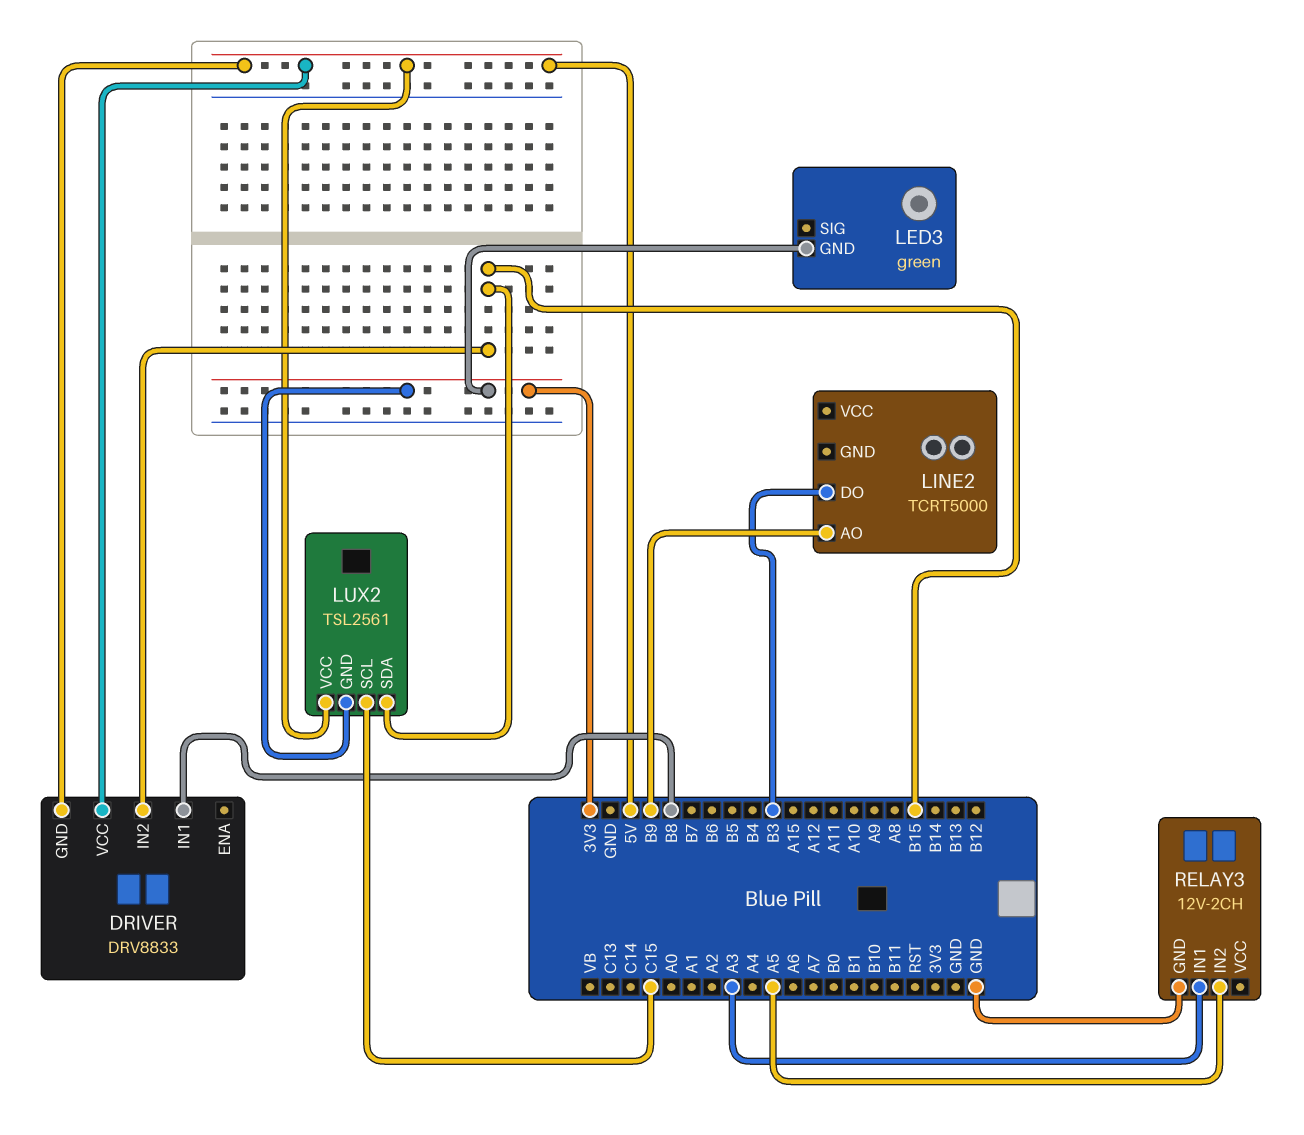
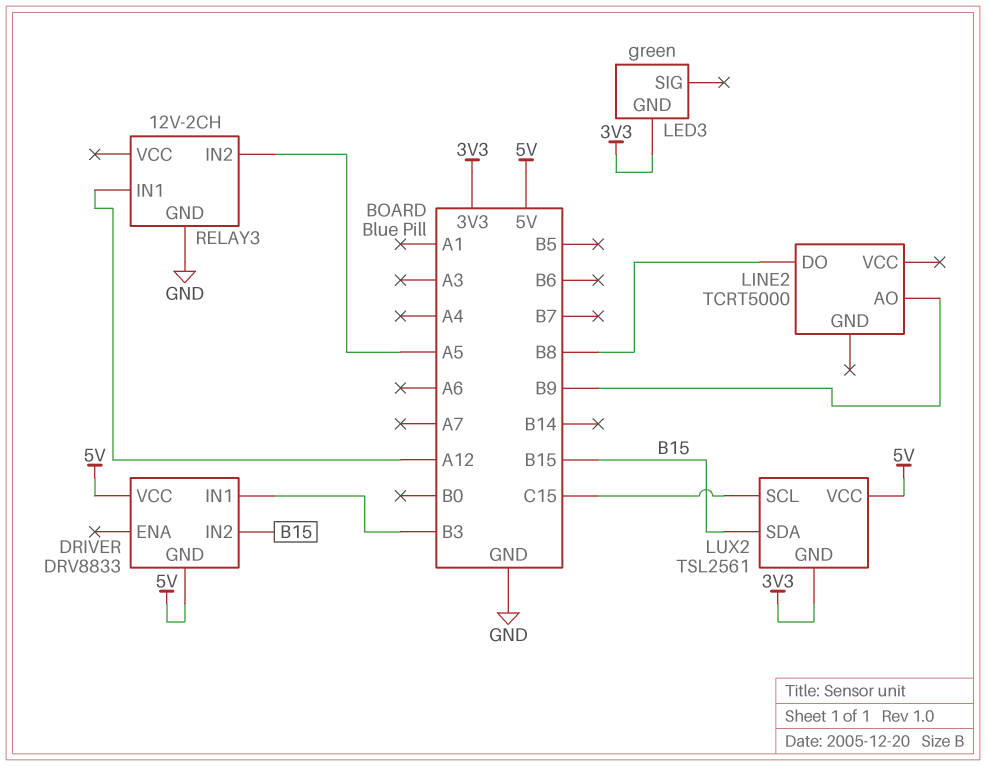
DRIVER pin IN1: B8 -> B3
LINE2 pin DO: B3 -> B8
RELAY3 pin IN1: A3 -> A12

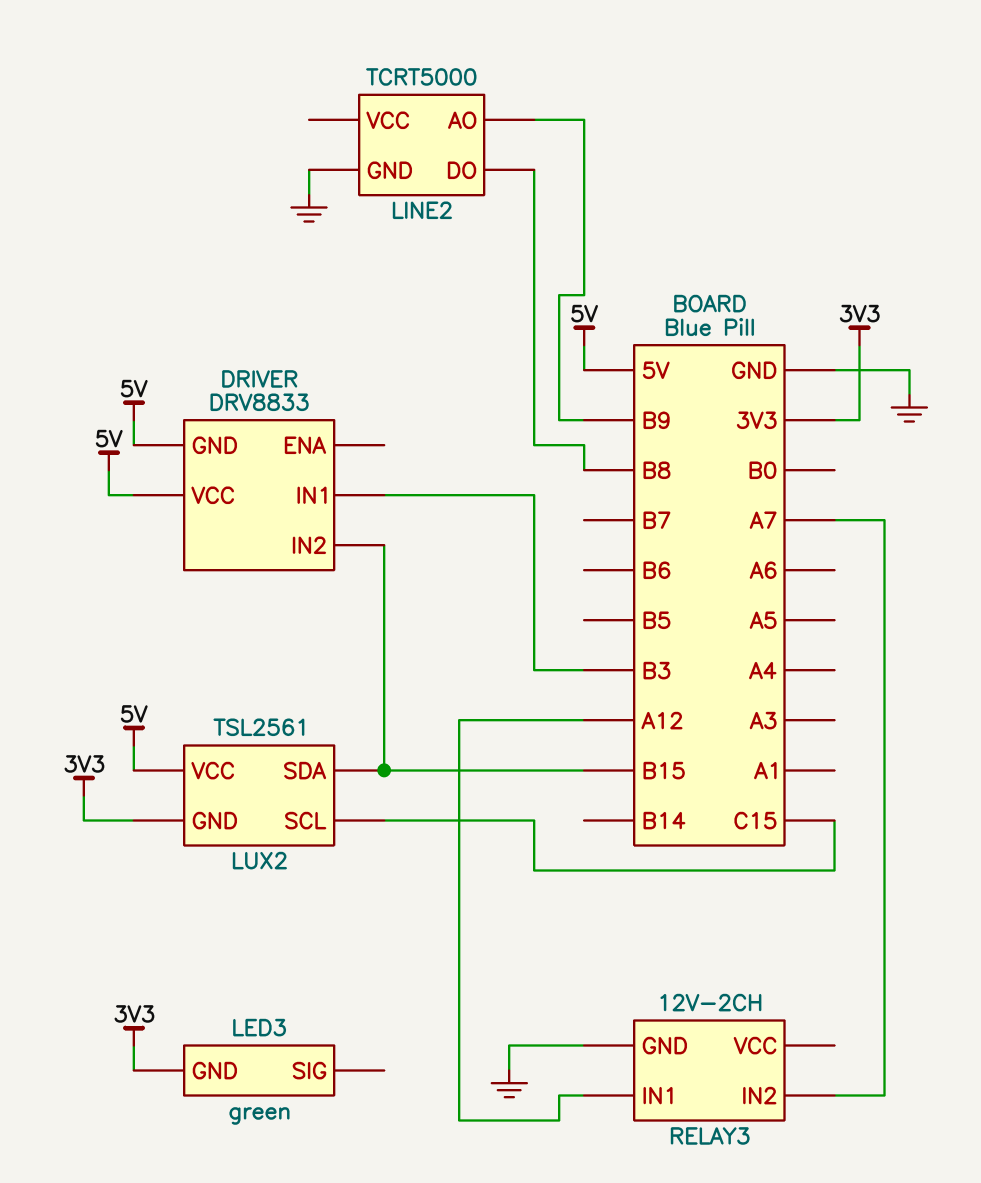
LINE2 pin GND: none -> GND
RELAY3 pin IN2: A5 -> A7

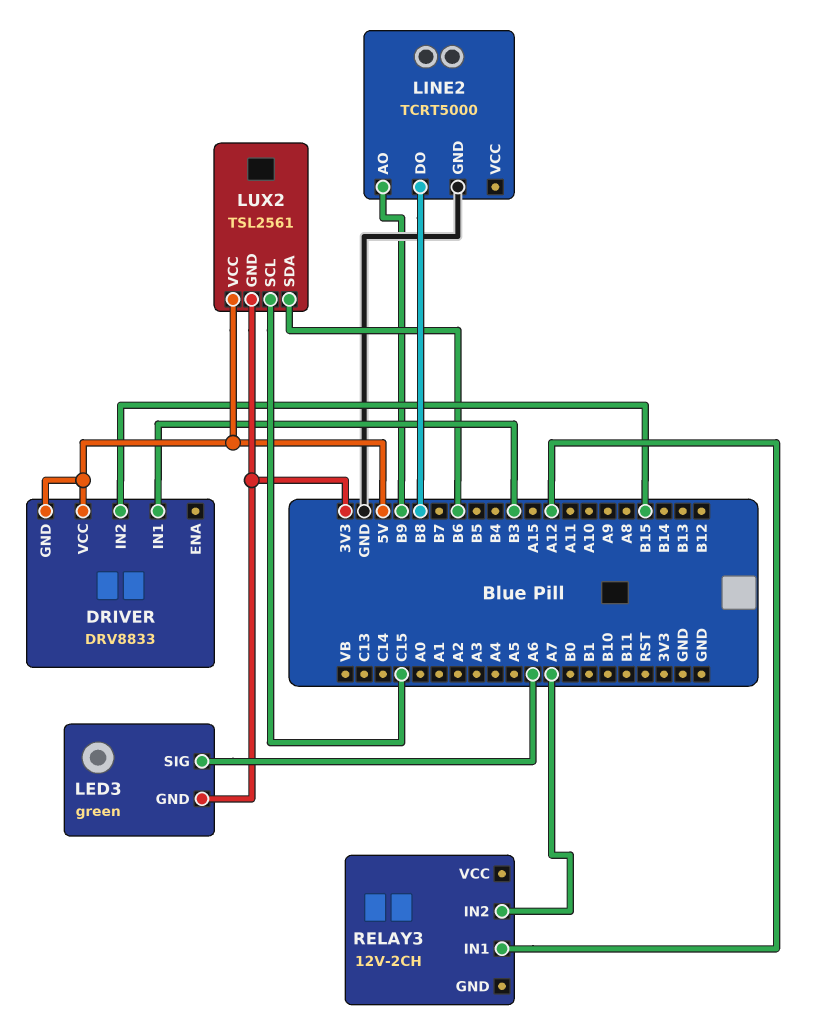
LED3 pin SIG: none -> A6
LUX2 pin SDA: B15 -> B6
RELAY3 pin GND: GND -> none

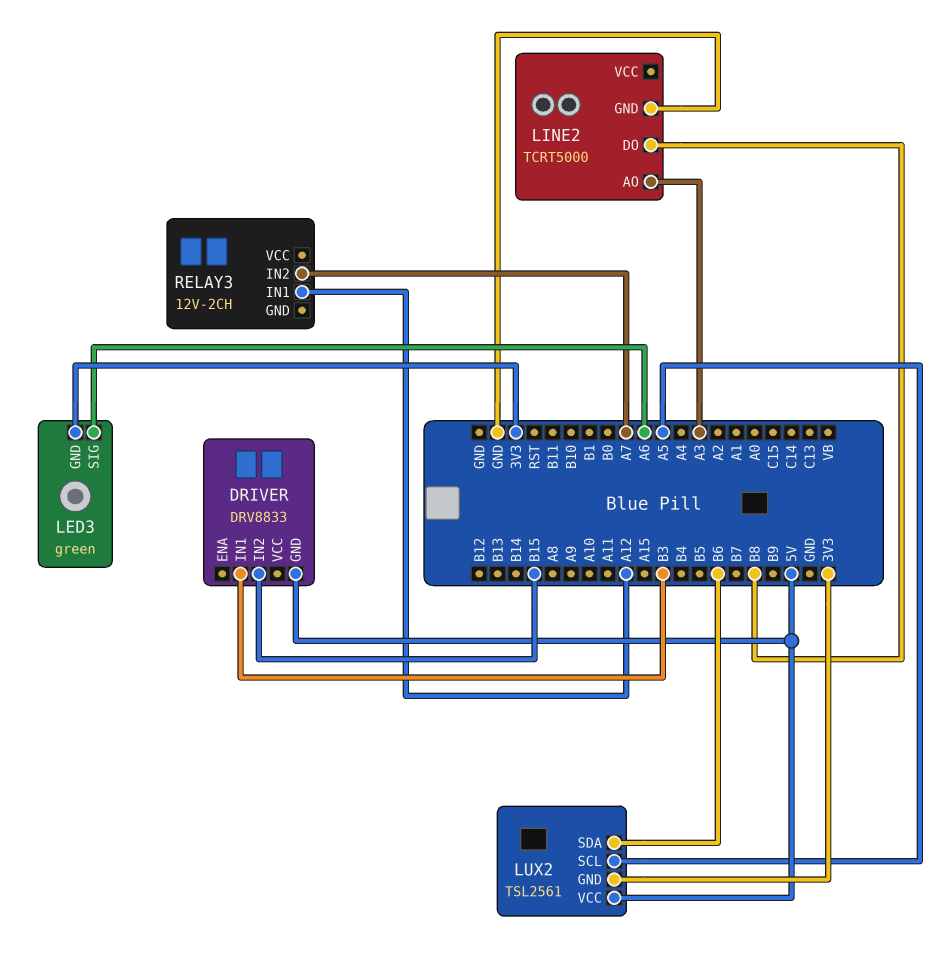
DRIVER pin VCC: 5V -> none
LINE2 pin AO: B9 -> A3
LUX2 pin SCL: C15 -> A5

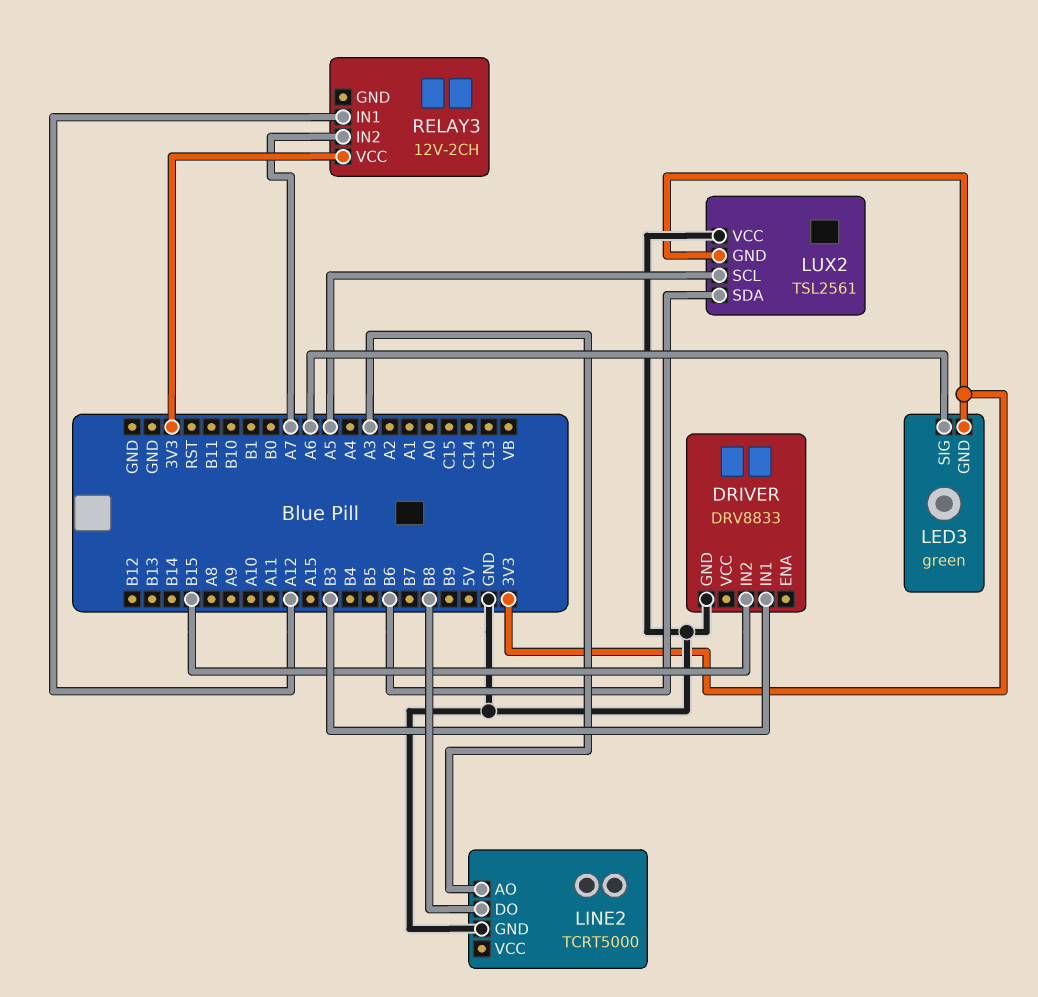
DRIVER pin GND: 5V -> GND
LUX2 pin VCC: 5V -> GND
RELAY3 pin VCC: none -> 3V3

